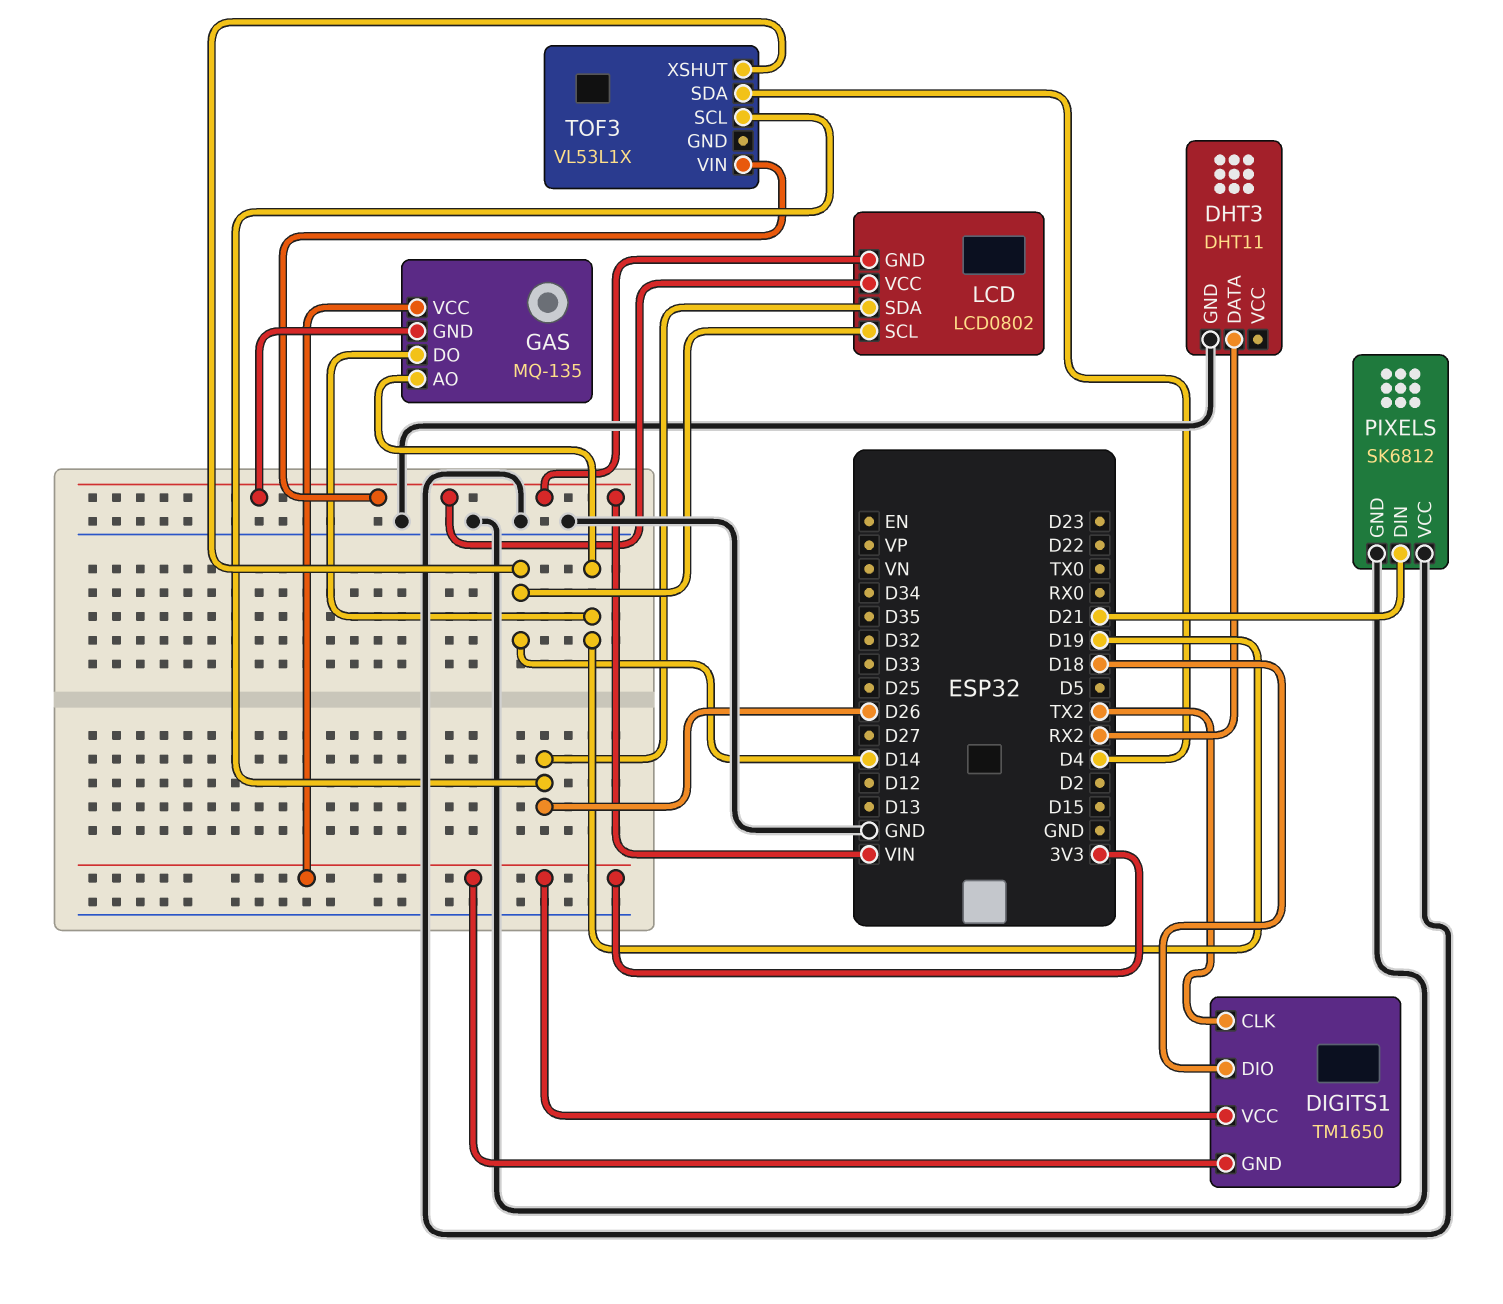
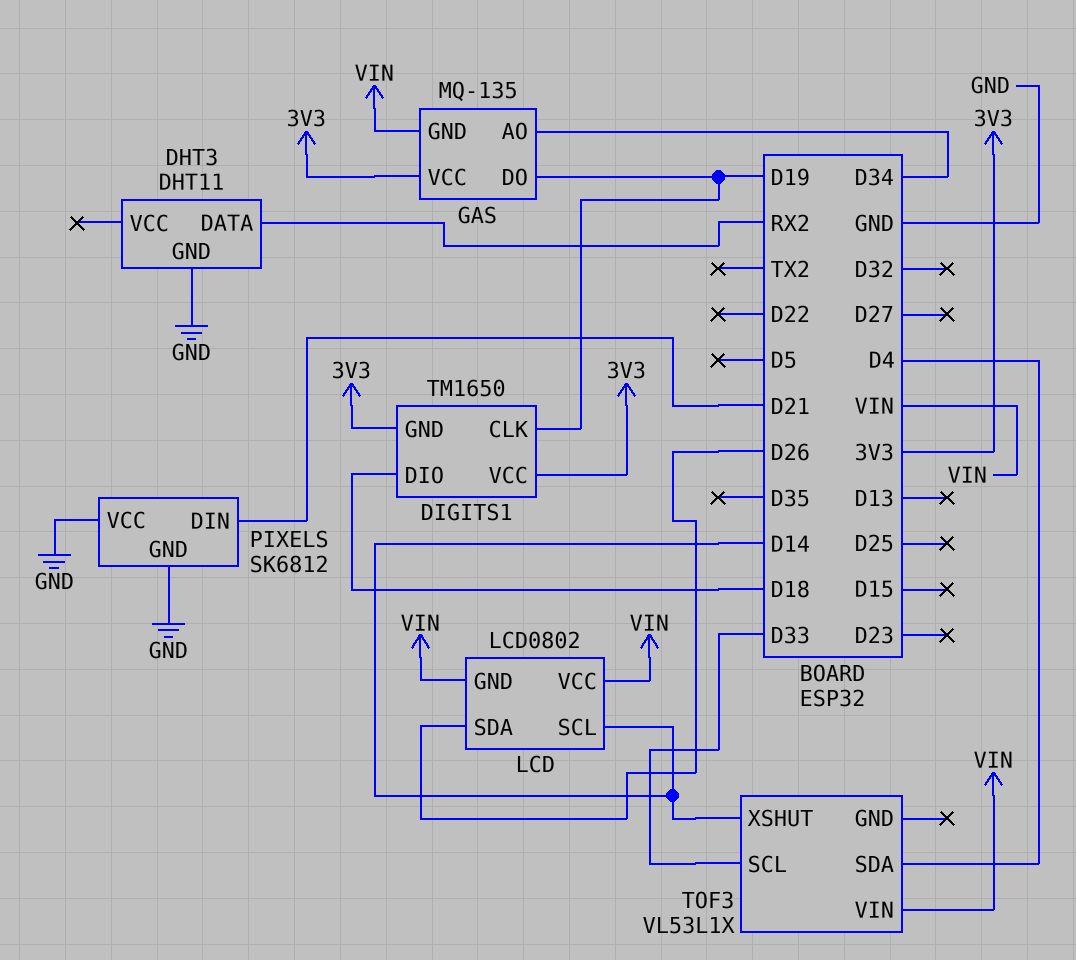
DIGITS1 pin CLK: TX2 -> D19
GAS pin AO: D19 -> D34
TOF3 pin SCL: D26 -> D33

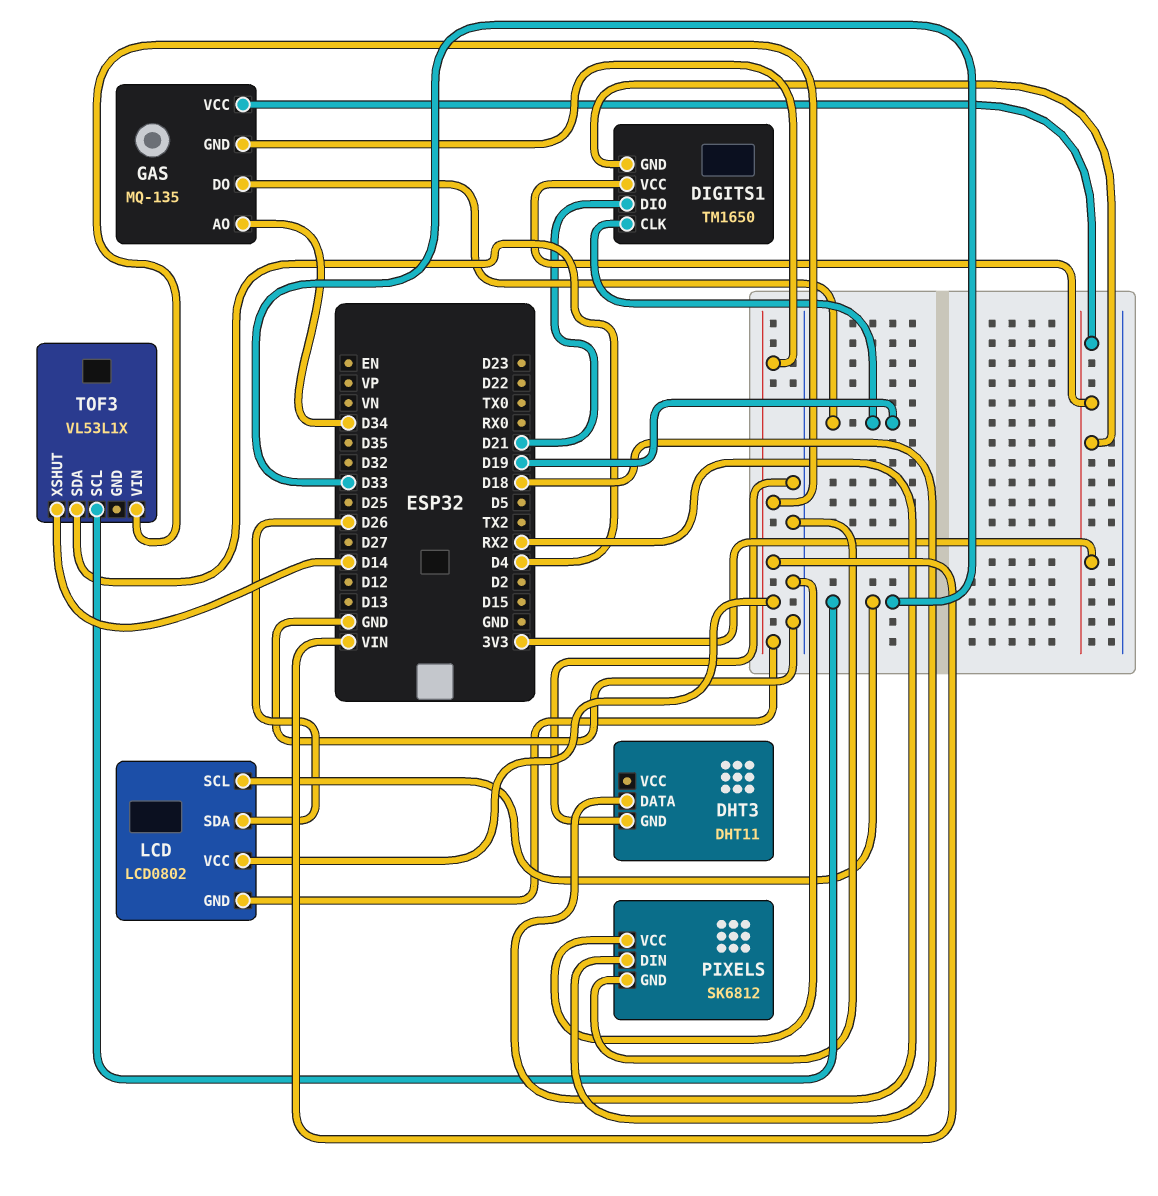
DIGITS1 pin DIO: D18 -> D21
LCD pin SCL: D14 -> D33
PIXELS pin DIN: D21 -> D18

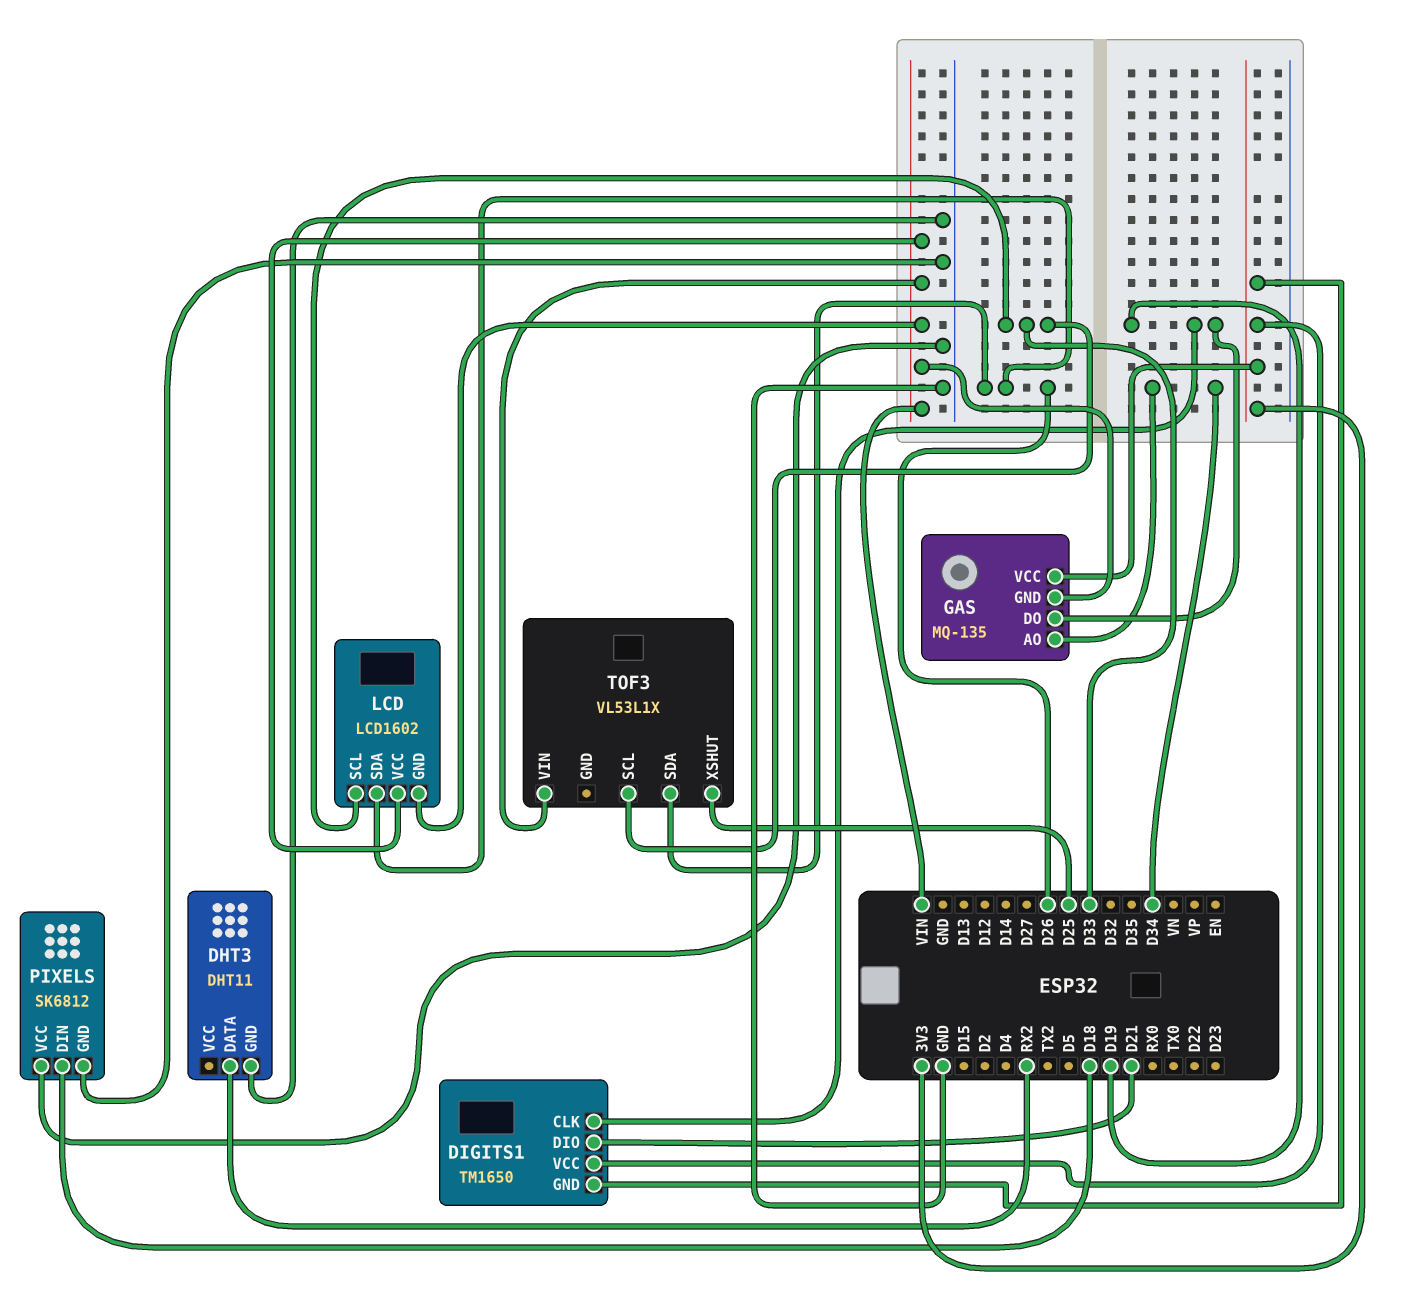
LCD: LCD0802 -> LCD1602
TOF3 pin SDA: D4 -> D26
TOF3 pin XSHUT: D14 -> D25

